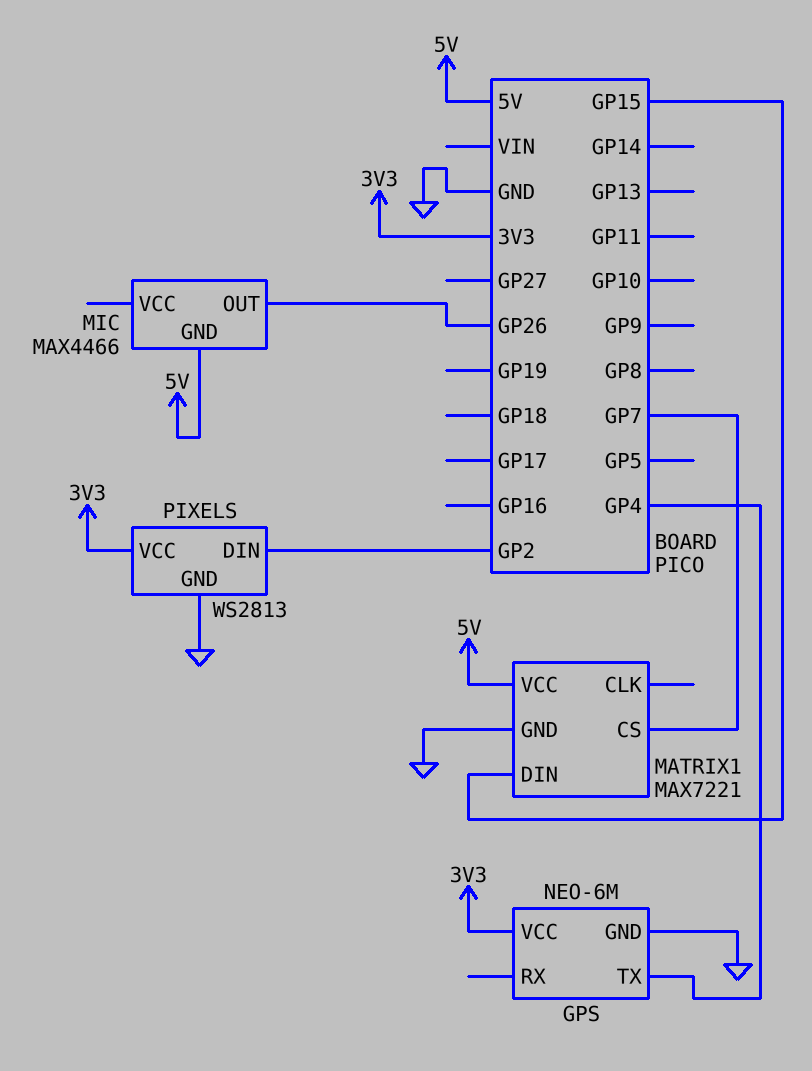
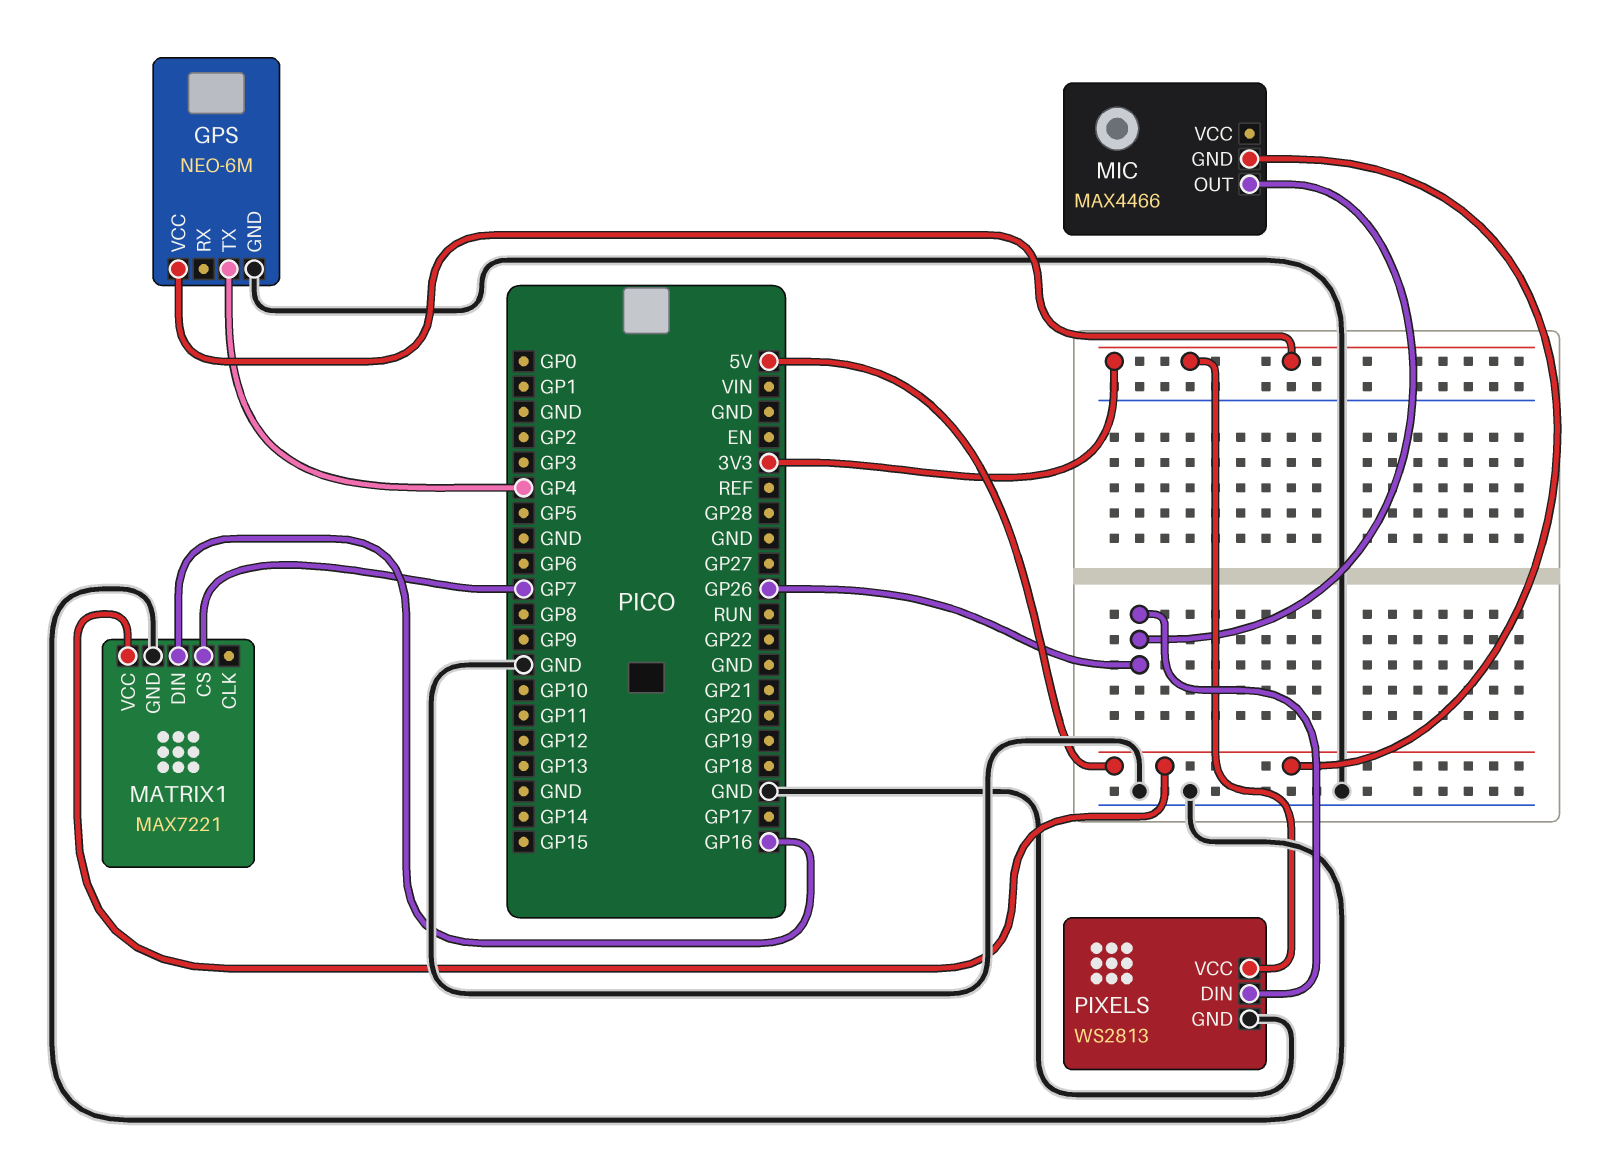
MATRIX1 pin DIN: GP15 -> GP16
PIXELS pin DIN: GP2 -> GP26

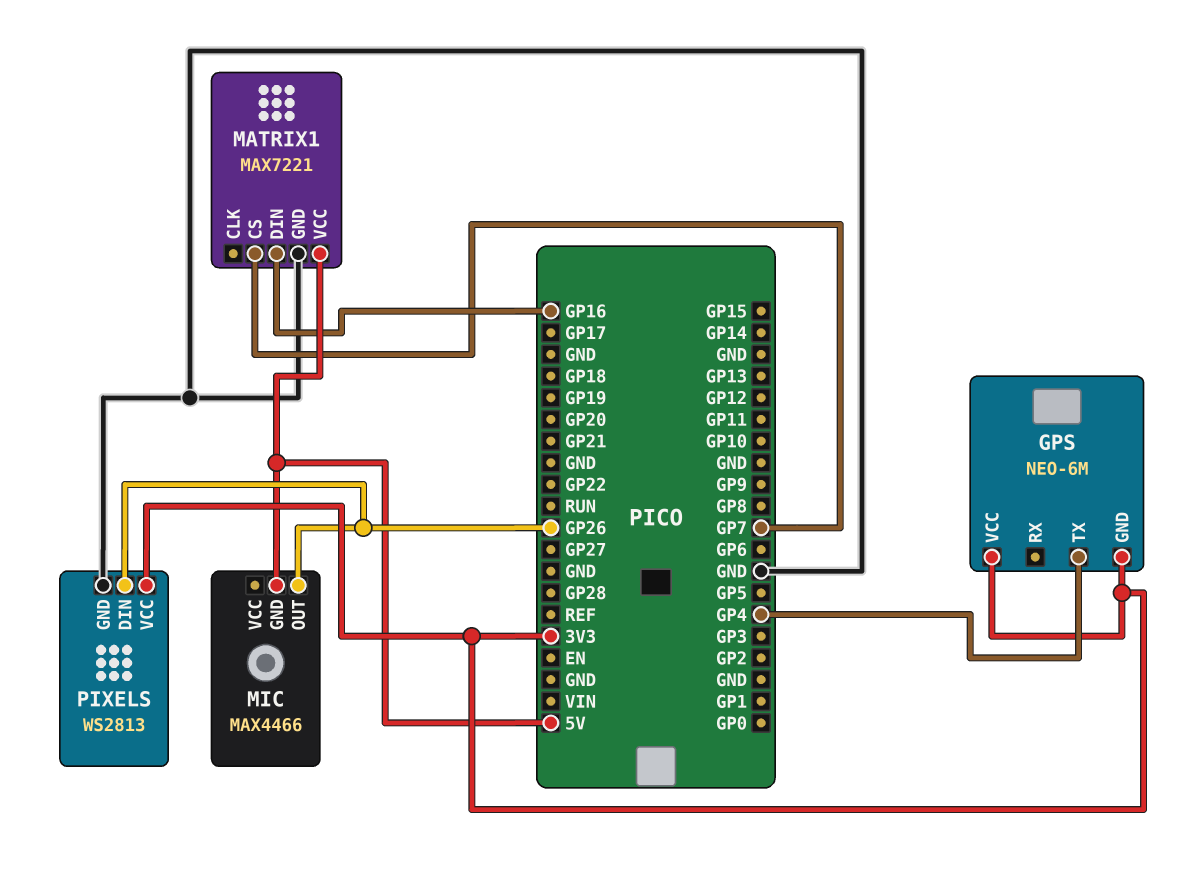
GPS pin GND: GND -> 3V3

